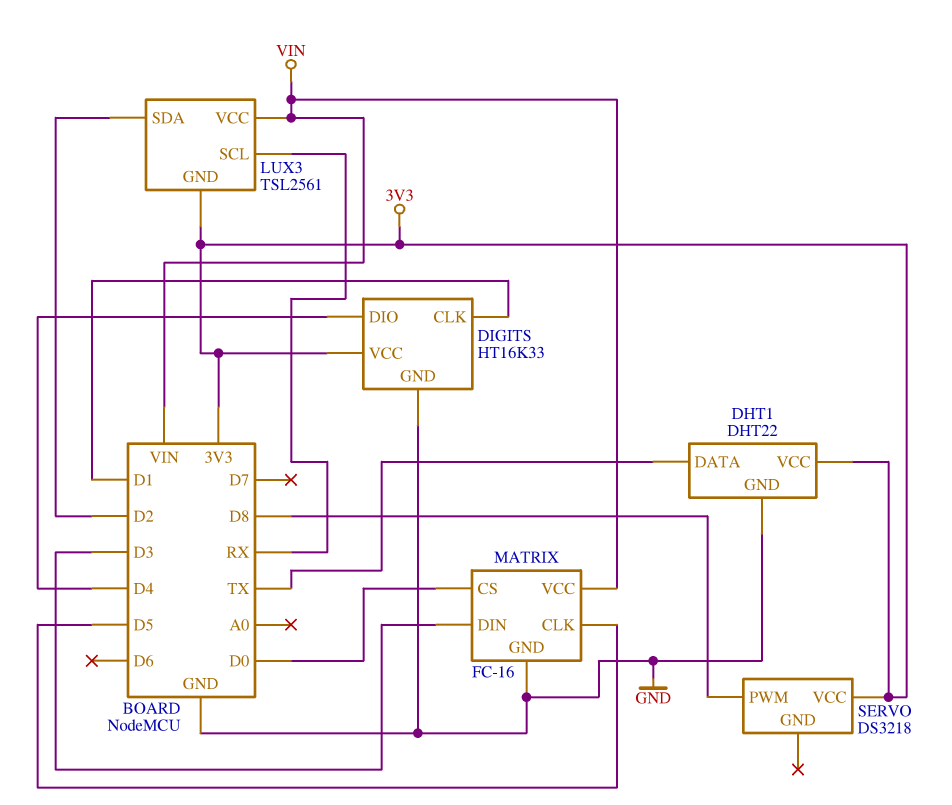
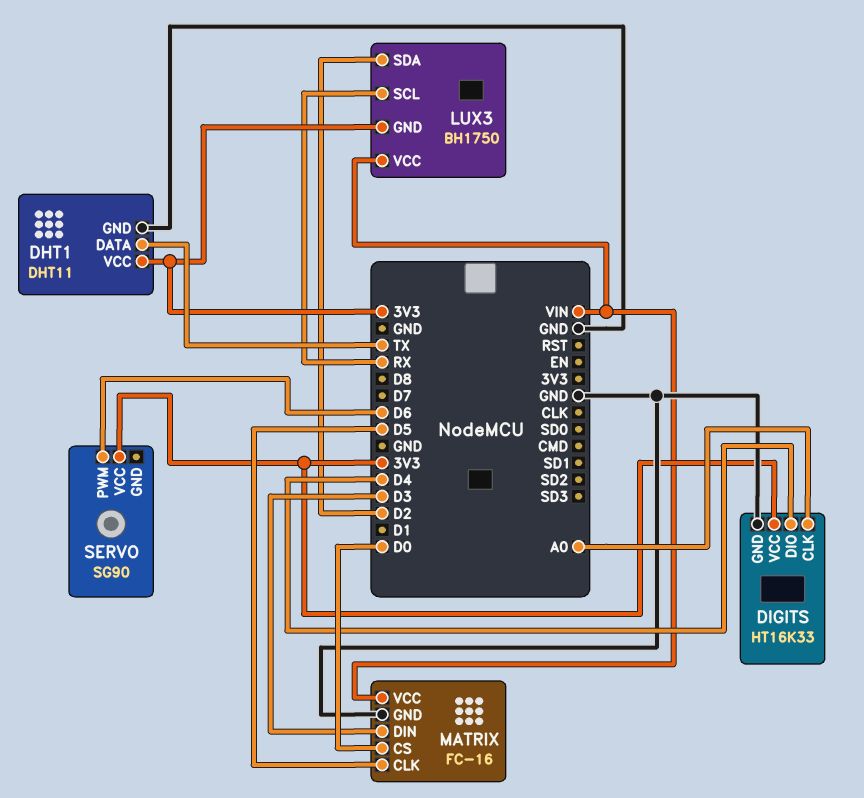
DHT1: DHT22 -> DHT11
DIGITS pin CLK: D1 -> A0
LUX3: TSL2561 -> BH1750
SERVO: DS3218 -> SG90
SERVO pin PWM: D8 -> D6

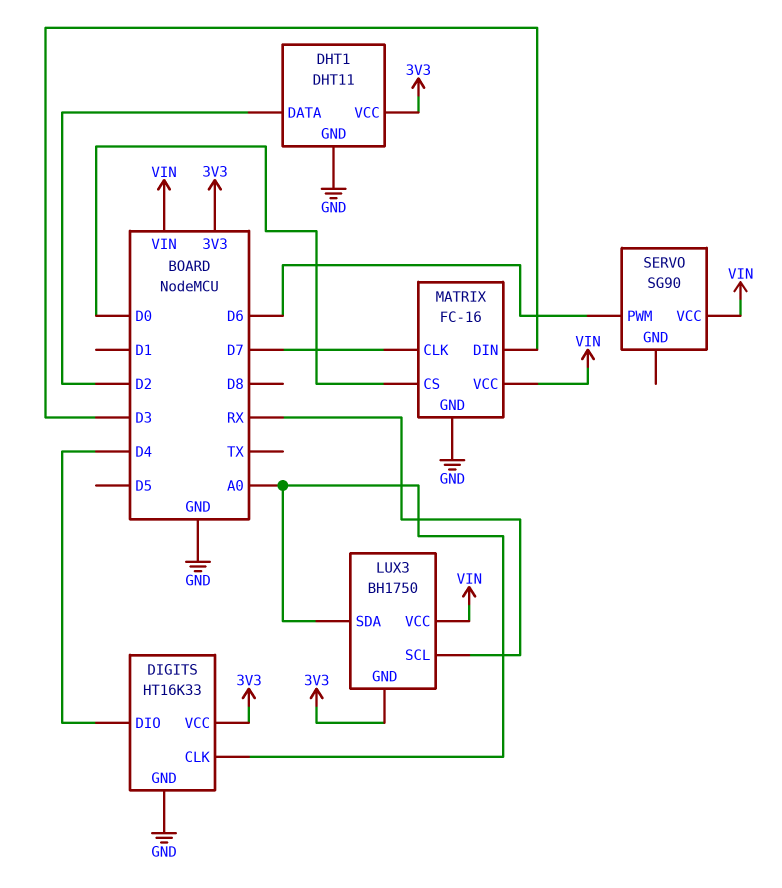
DHT1 pin DATA: TX -> D2
LUX3 pin SDA: D2 -> A0
MATRIX pin CLK: D5 -> D7
SERVO pin VCC: 3V3 -> VIN

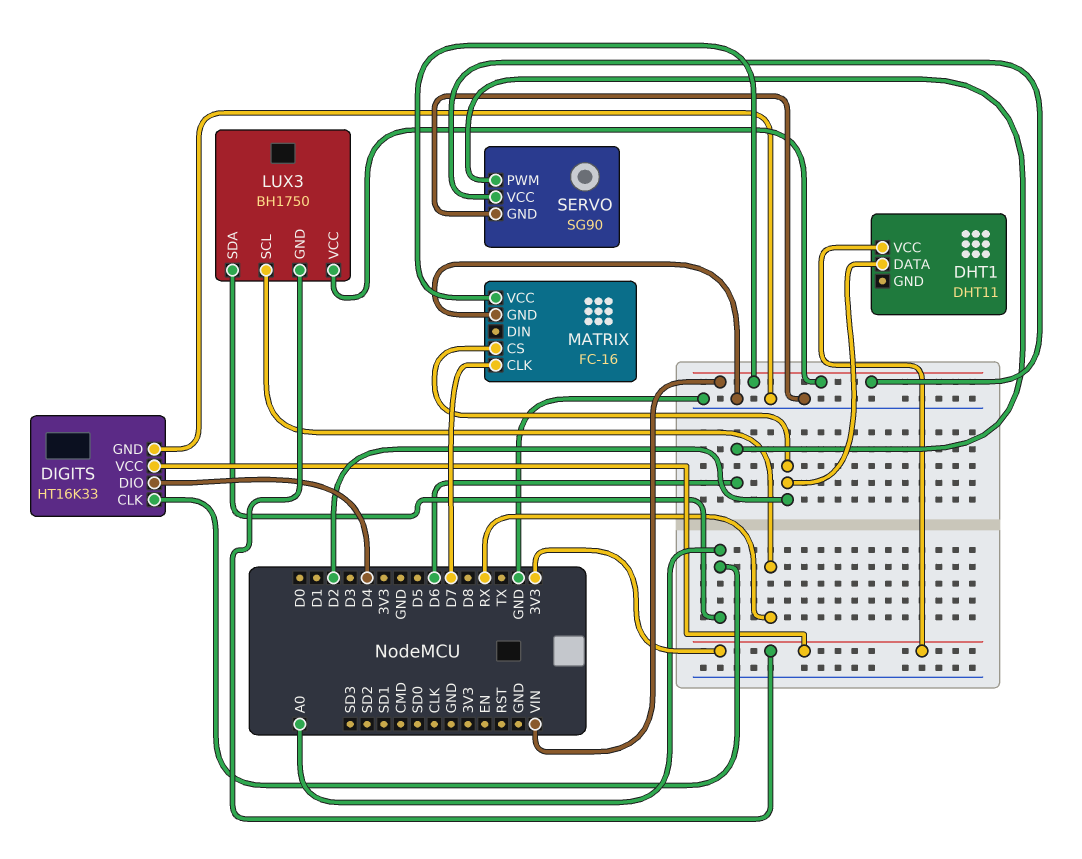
DHT1 pin GND: GND -> none
MATRIX pin CS: D0 -> D2
MATRIX pin DIN: D3 -> none
SERVO pin GND: none -> GND

